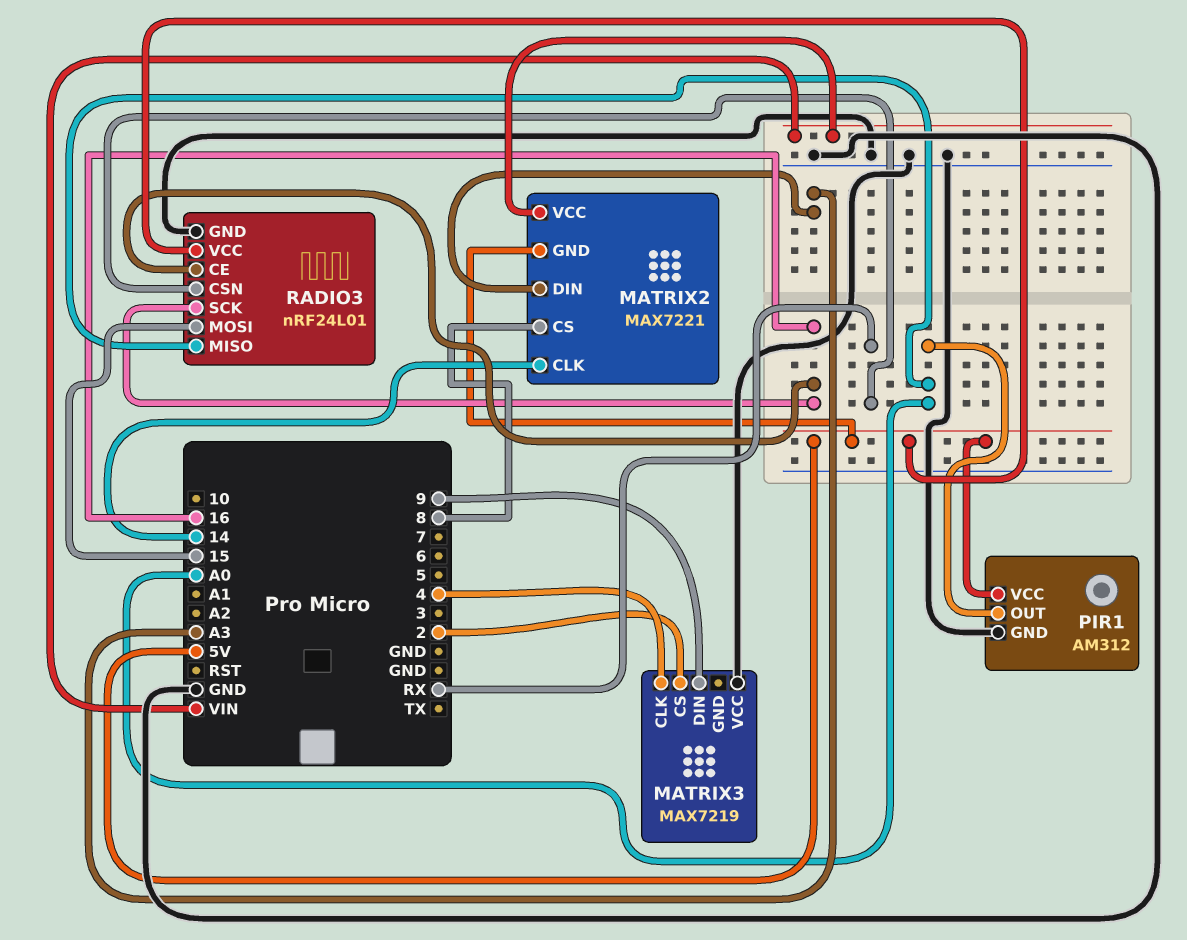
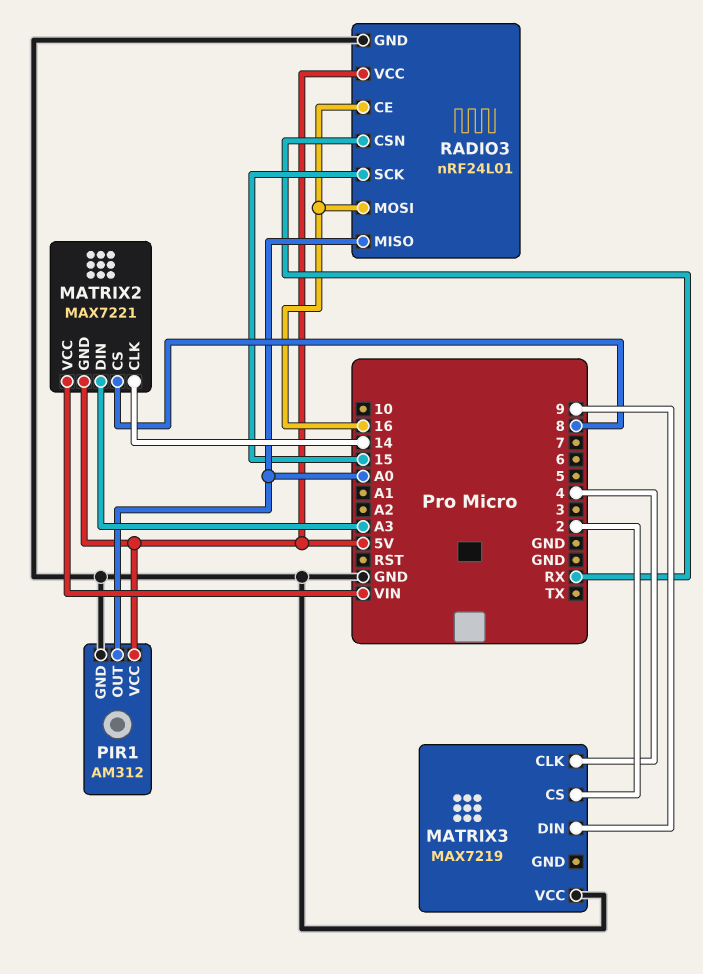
RADIO3 pin MOSI: 15 -> 16
RADIO3 pin SCK: 16 -> 15

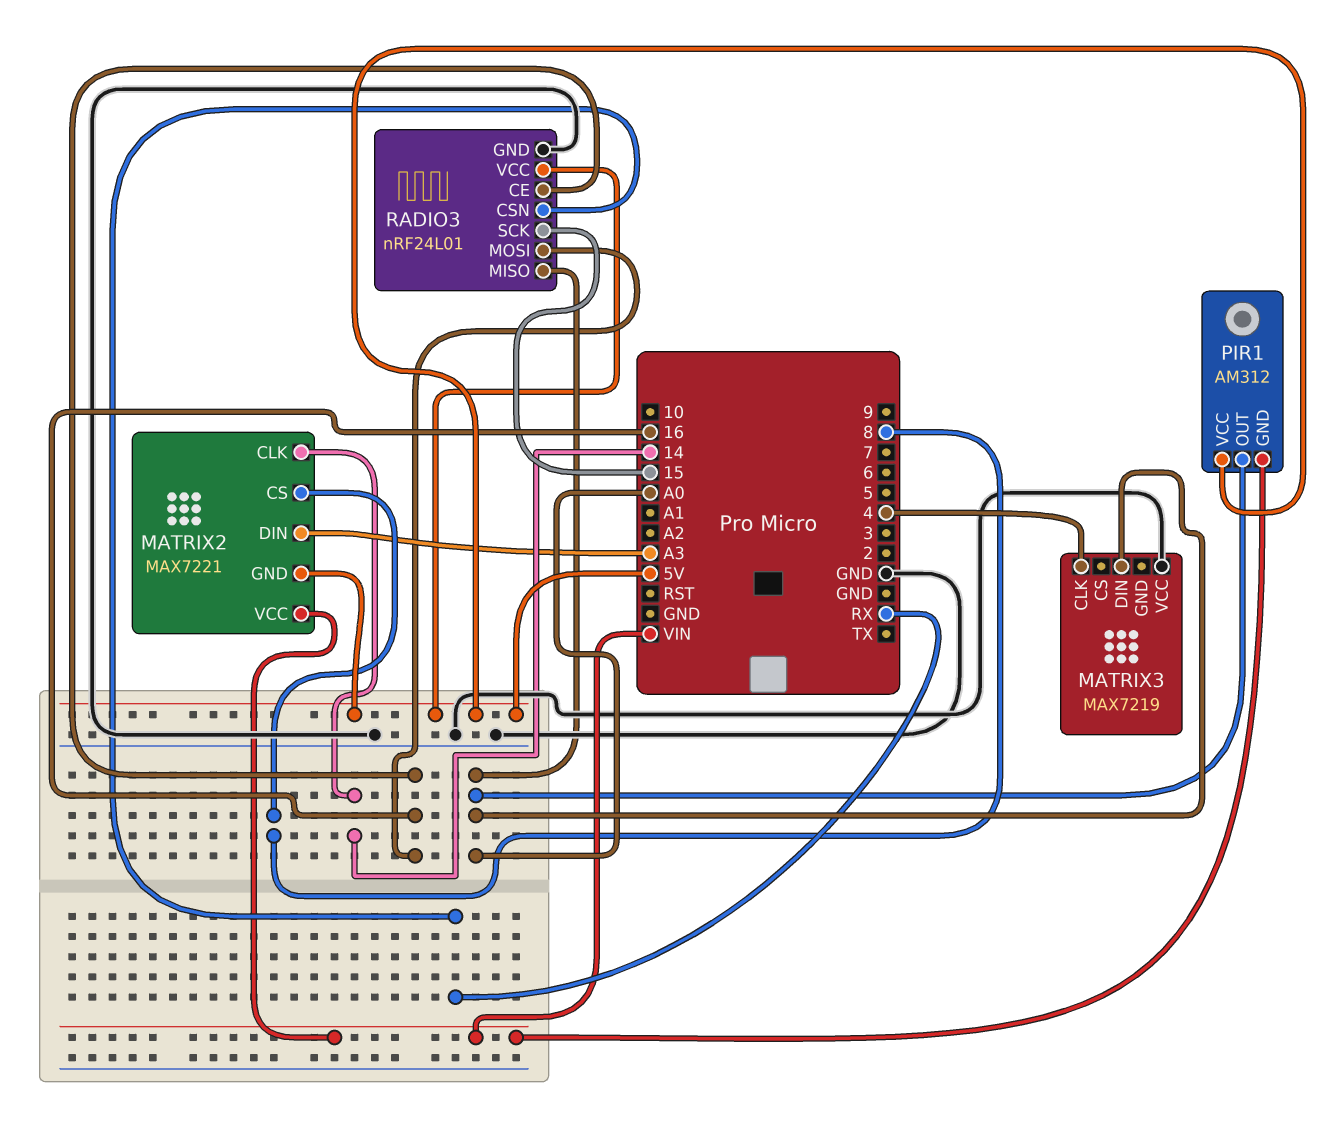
MATRIX3 pin CS: 2 -> none
MATRIX3 pin DIN: 9 -> A0
PIR1 pin GND: GND -> VIN

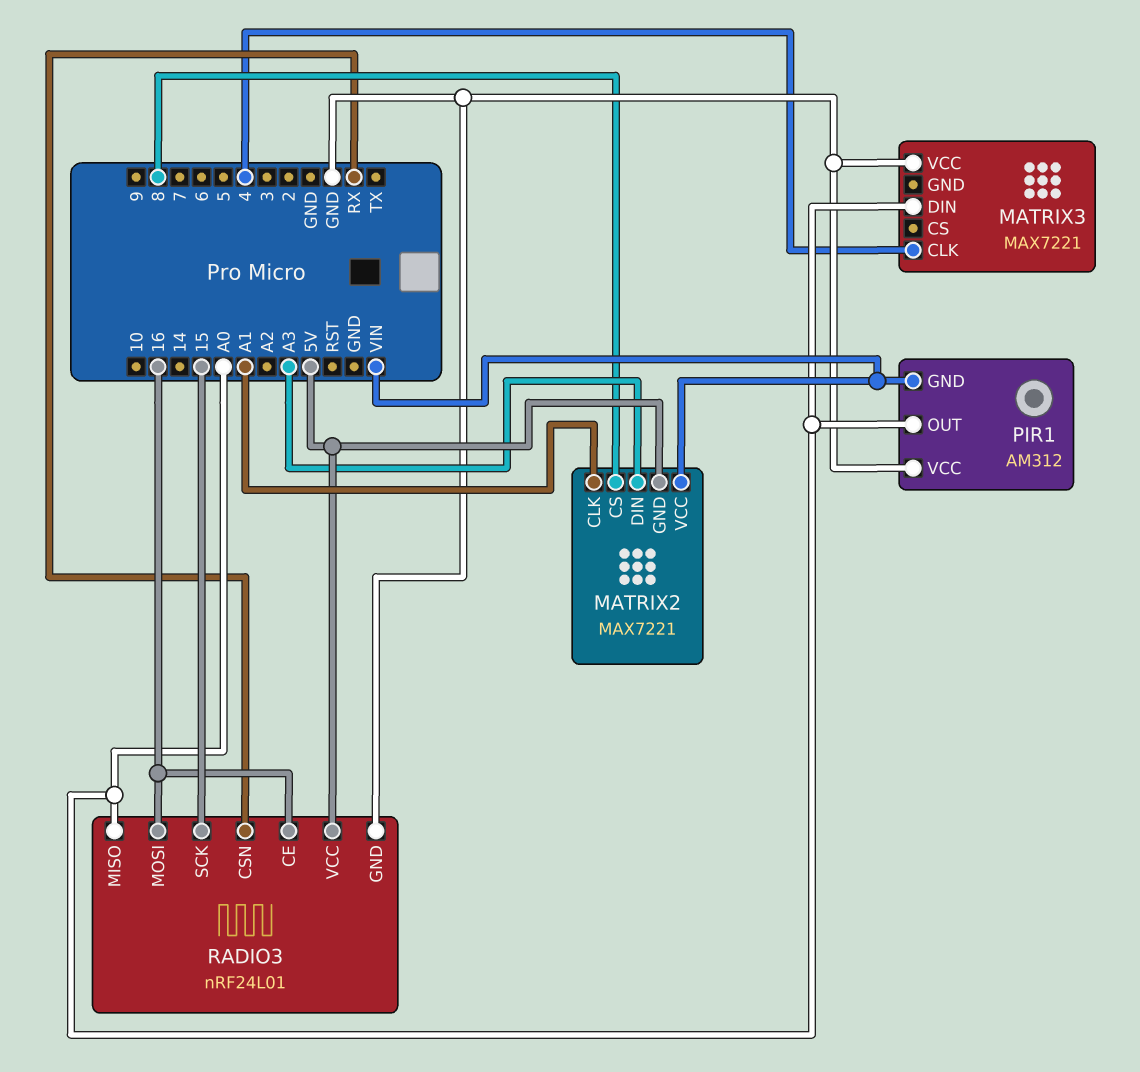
MATRIX2 pin CLK: 14 -> A1
MATRIX3: MAX7219 -> MAX7221
PIR1 pin VCC: 5V -> GND

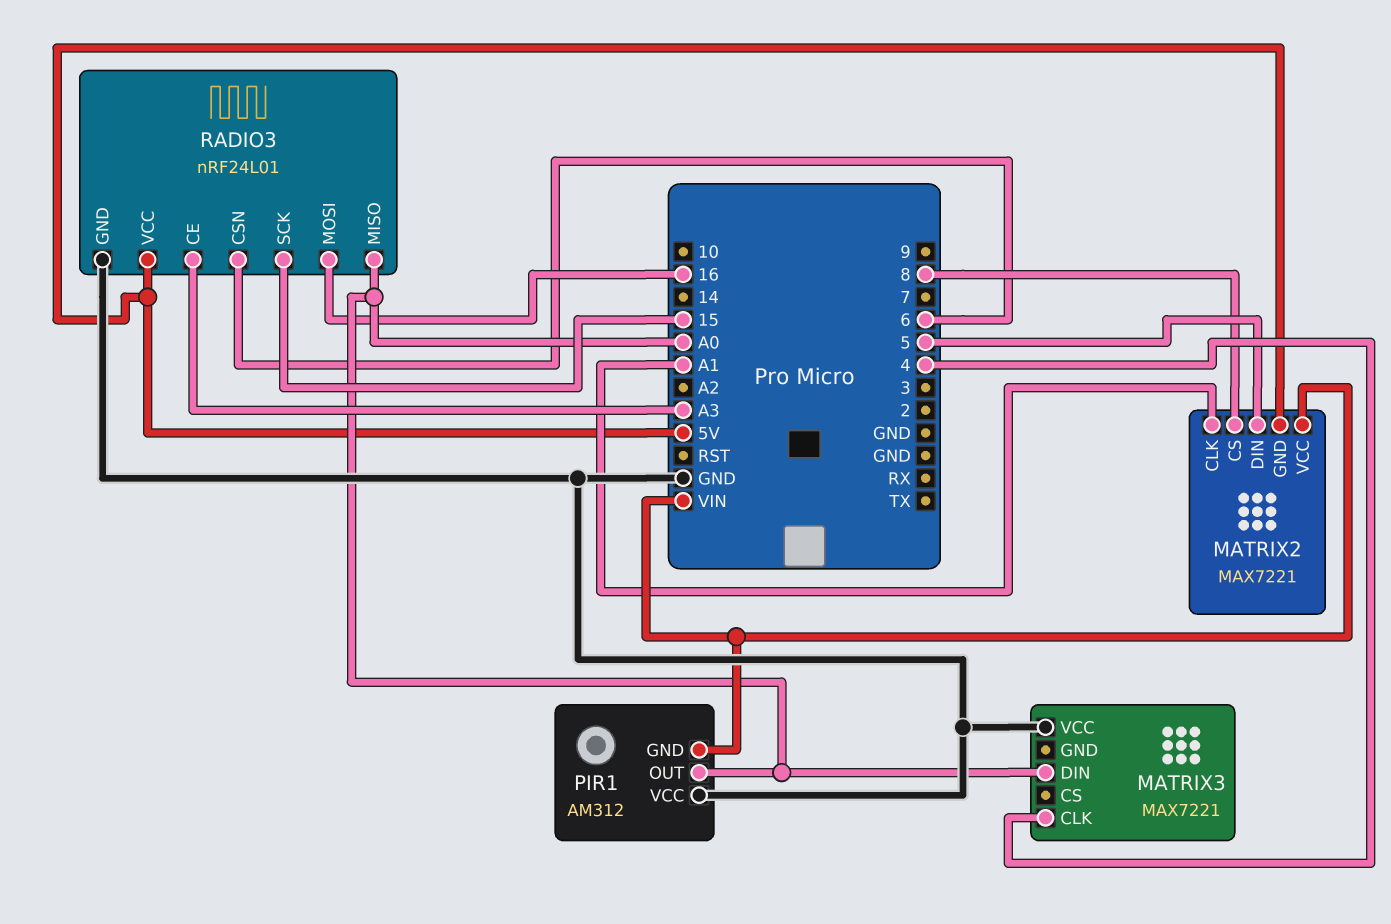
MATRIX2 pin DIN: A3 -> 5
RADIO3 pin CE: 16 -> A3
RADIO3 pin CSN: RX -> 6

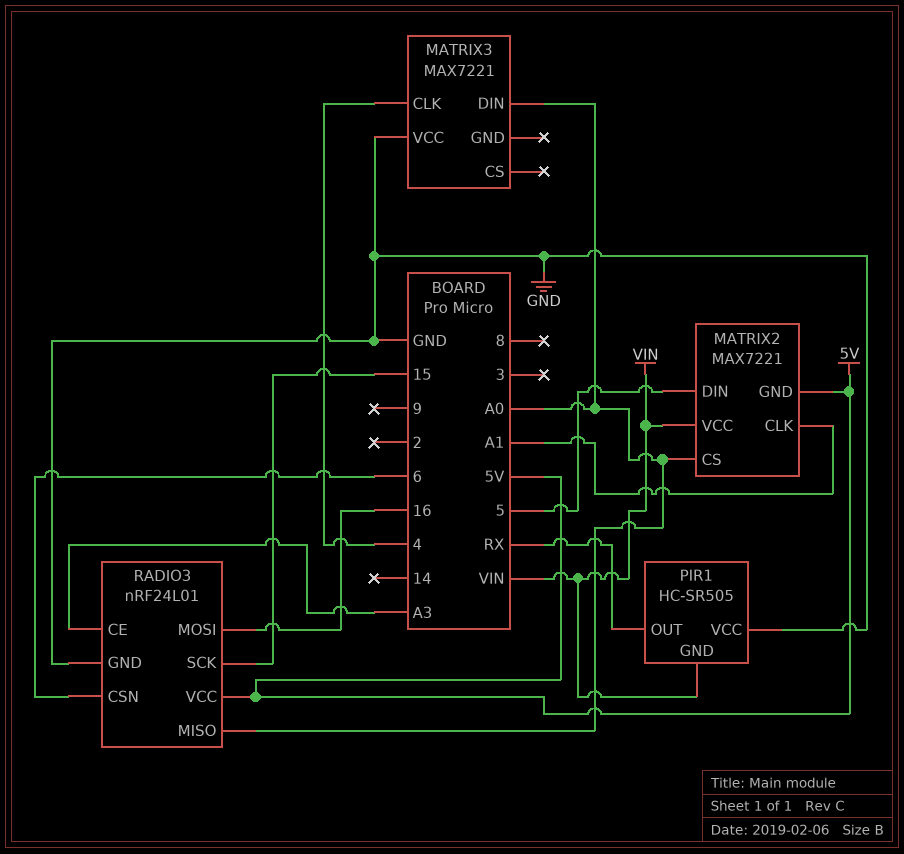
MATRIX2 pin CS: 8 -> A0
PIR1: AM312 -> HC-SR505
PIR1 pin OUT: A0 -> RX

